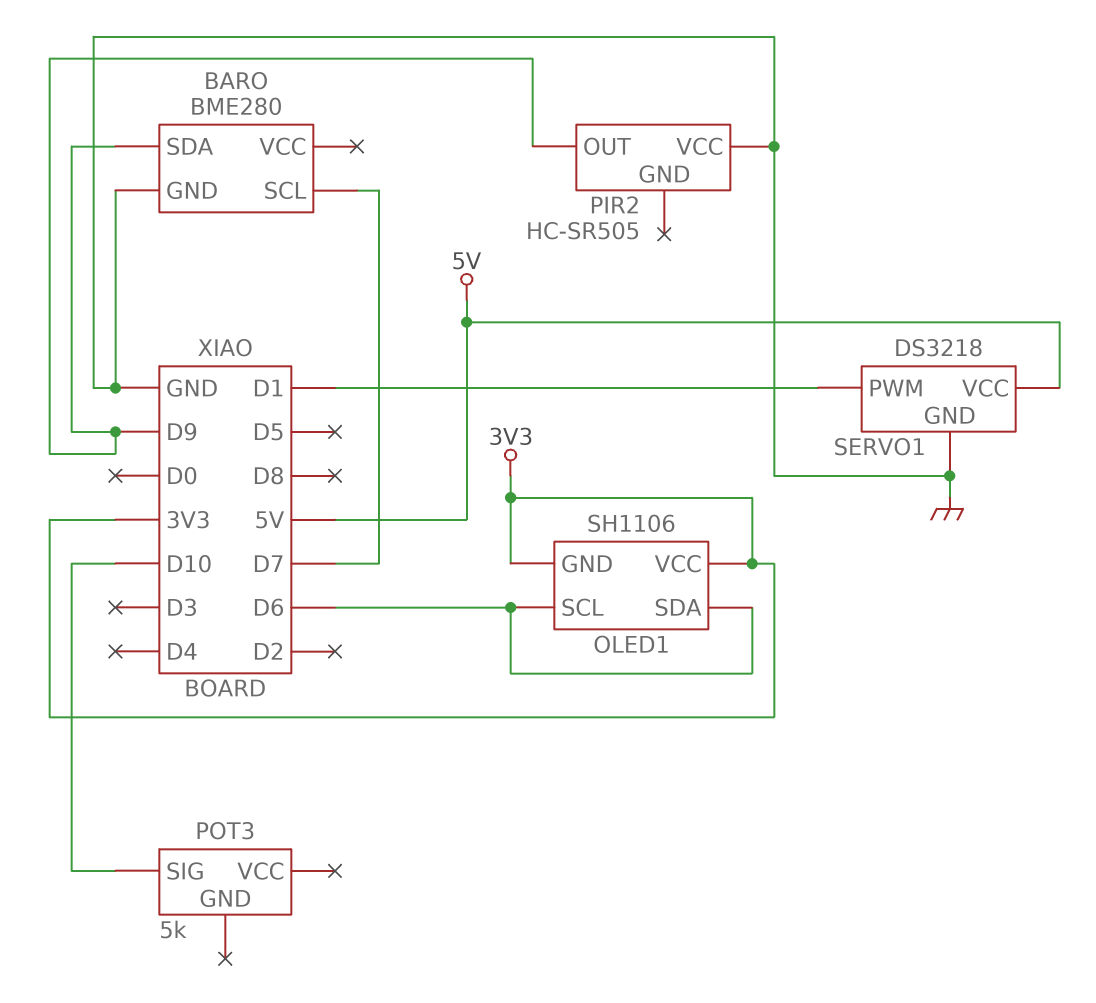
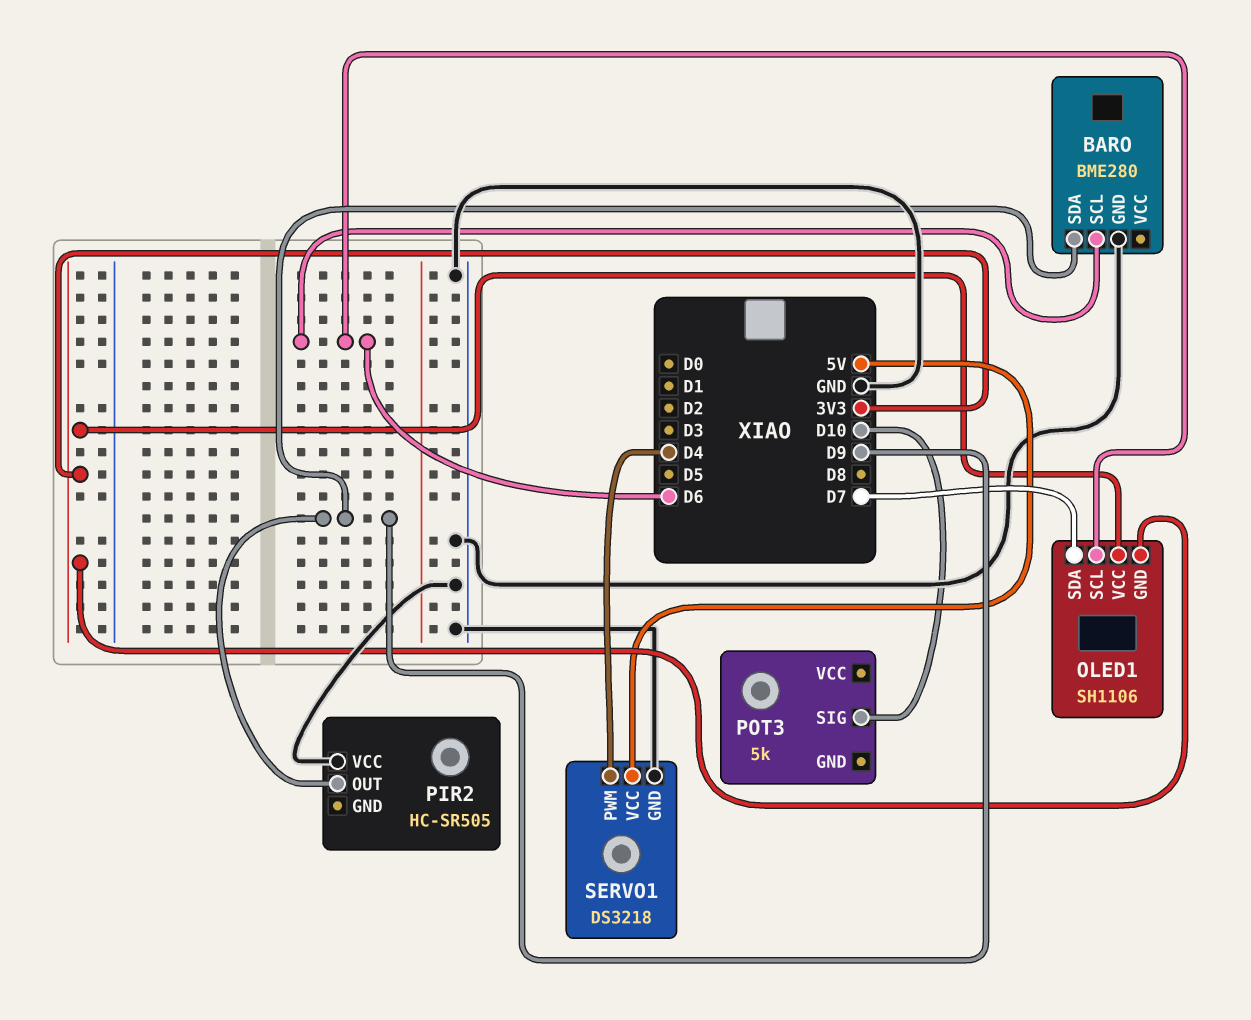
BARO pin SCL: D7 -> D6
OLED1 pin SDA: D6 -> D7
SERVO1 pin PWM: D1 -> D4

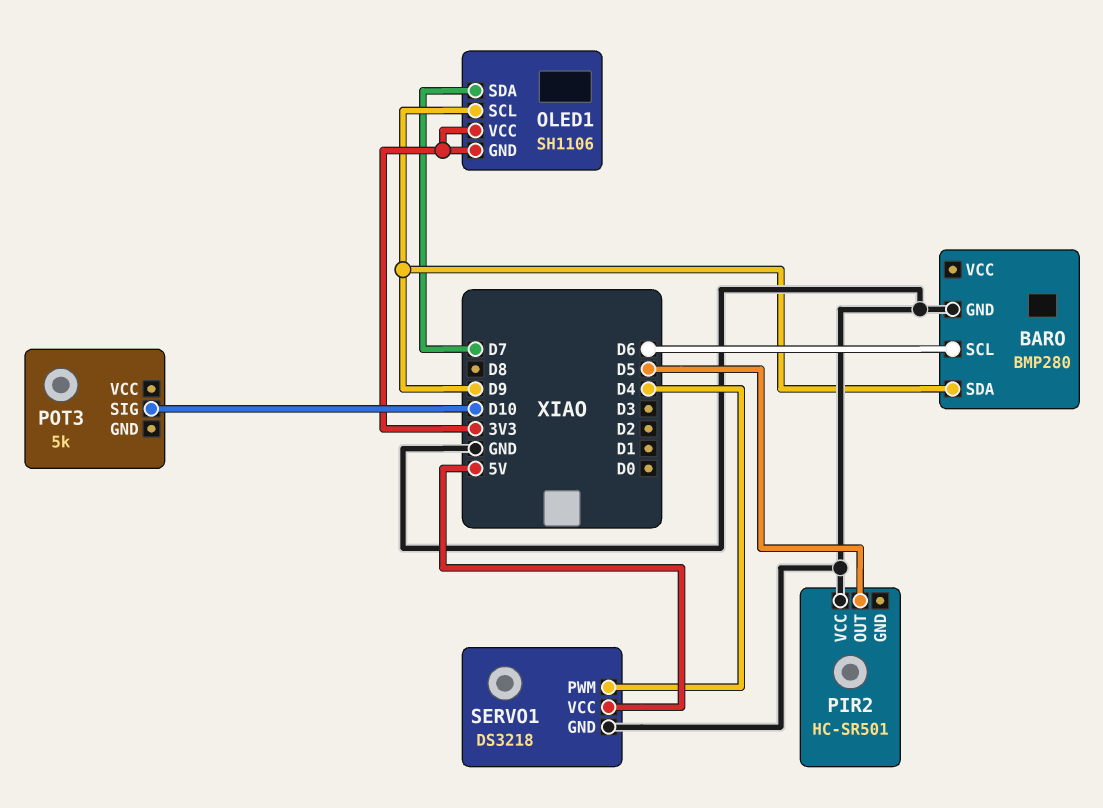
BARO: BME280 -> BMP280
OLED1 pin SCL: D6 -> D9
PIR2: HC-SR505 -> HC-SR501
PIR2 pin OUT: D9 -> D5

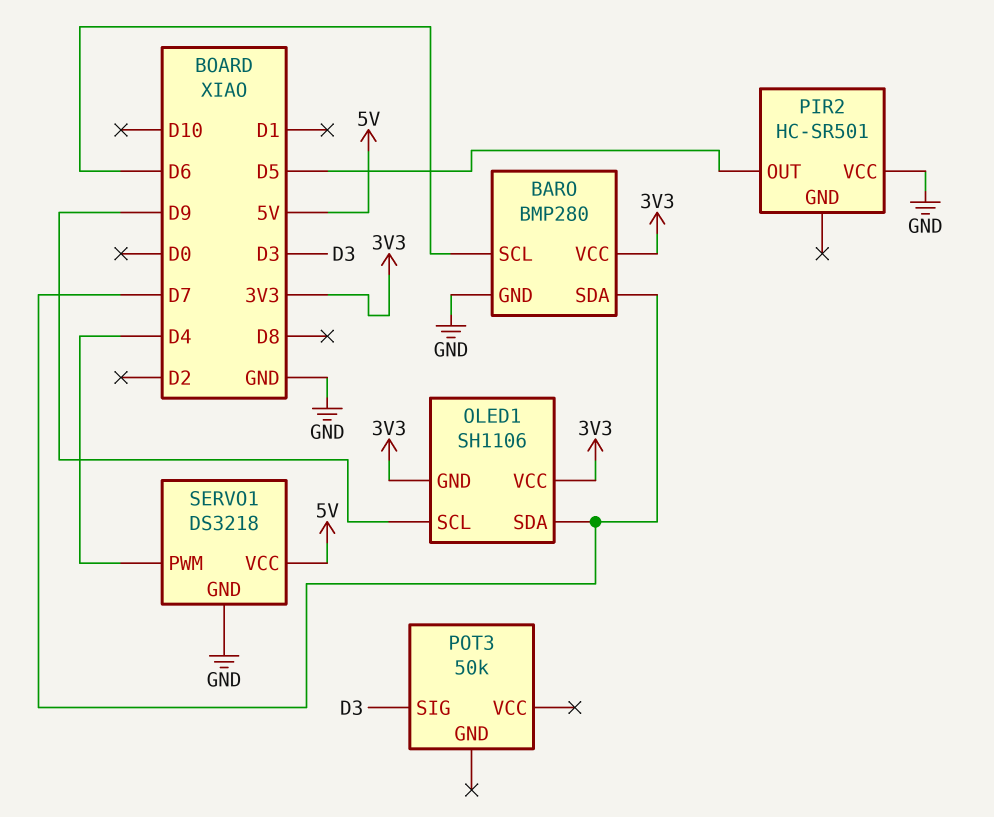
BARO pin SDA: D9 -> D7
BARO pin VCC: none -> 3V3
POT3: 5k -> 50k
POT3 pin SIG: D10 -> D3

